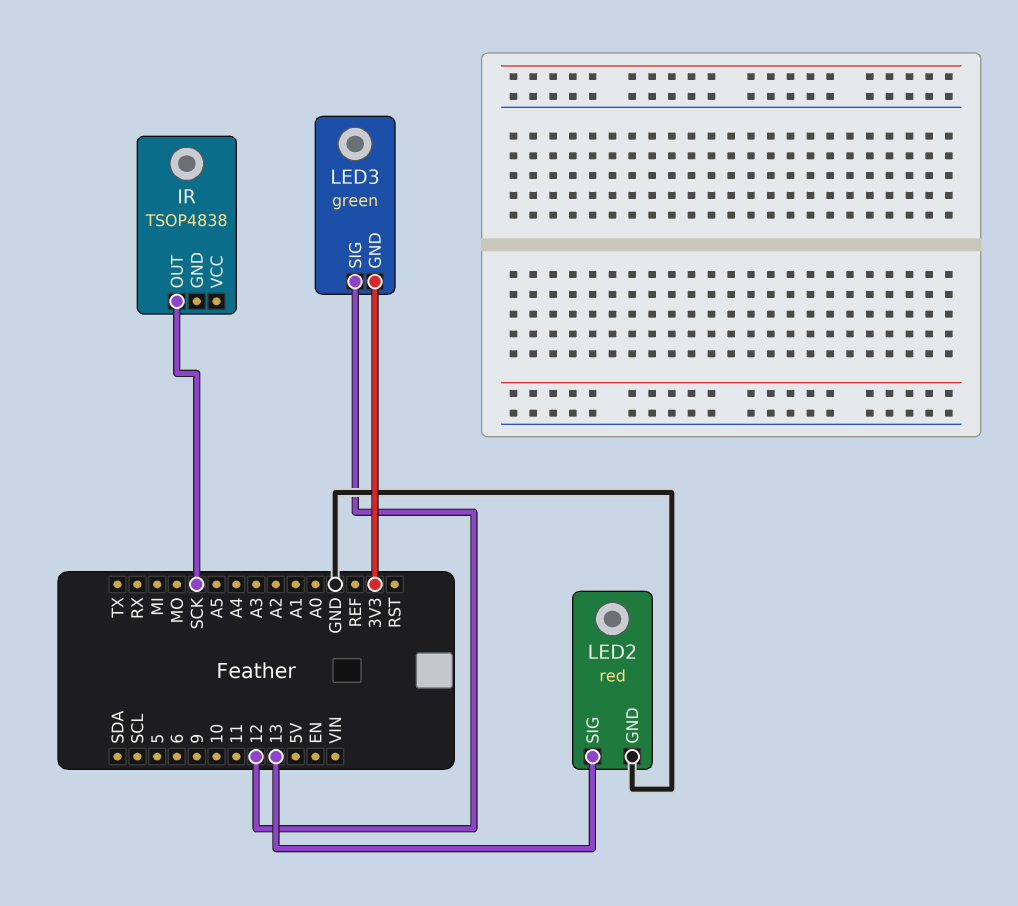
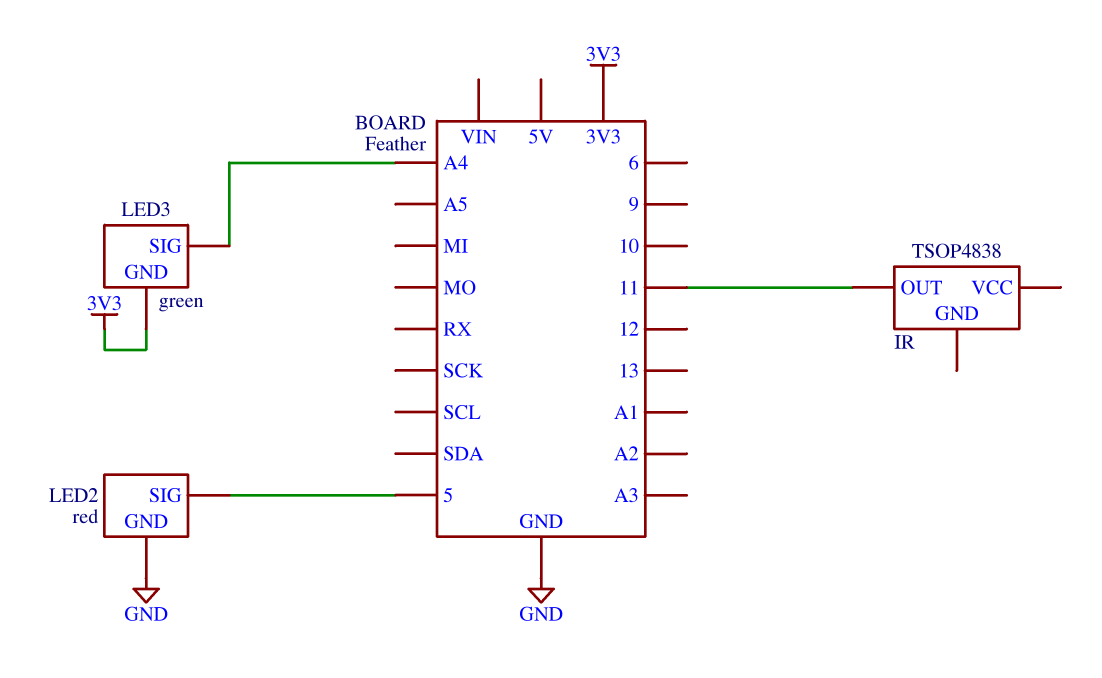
IR pin OUT: SCK -> 11
LED2 pin SIG: 13 -> 5
LED3 pin SIG: 12 -> A4

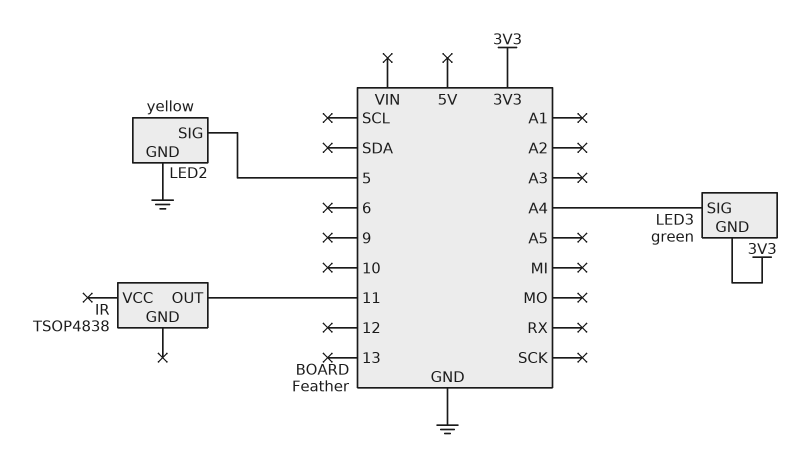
LED2: red -> yellow

